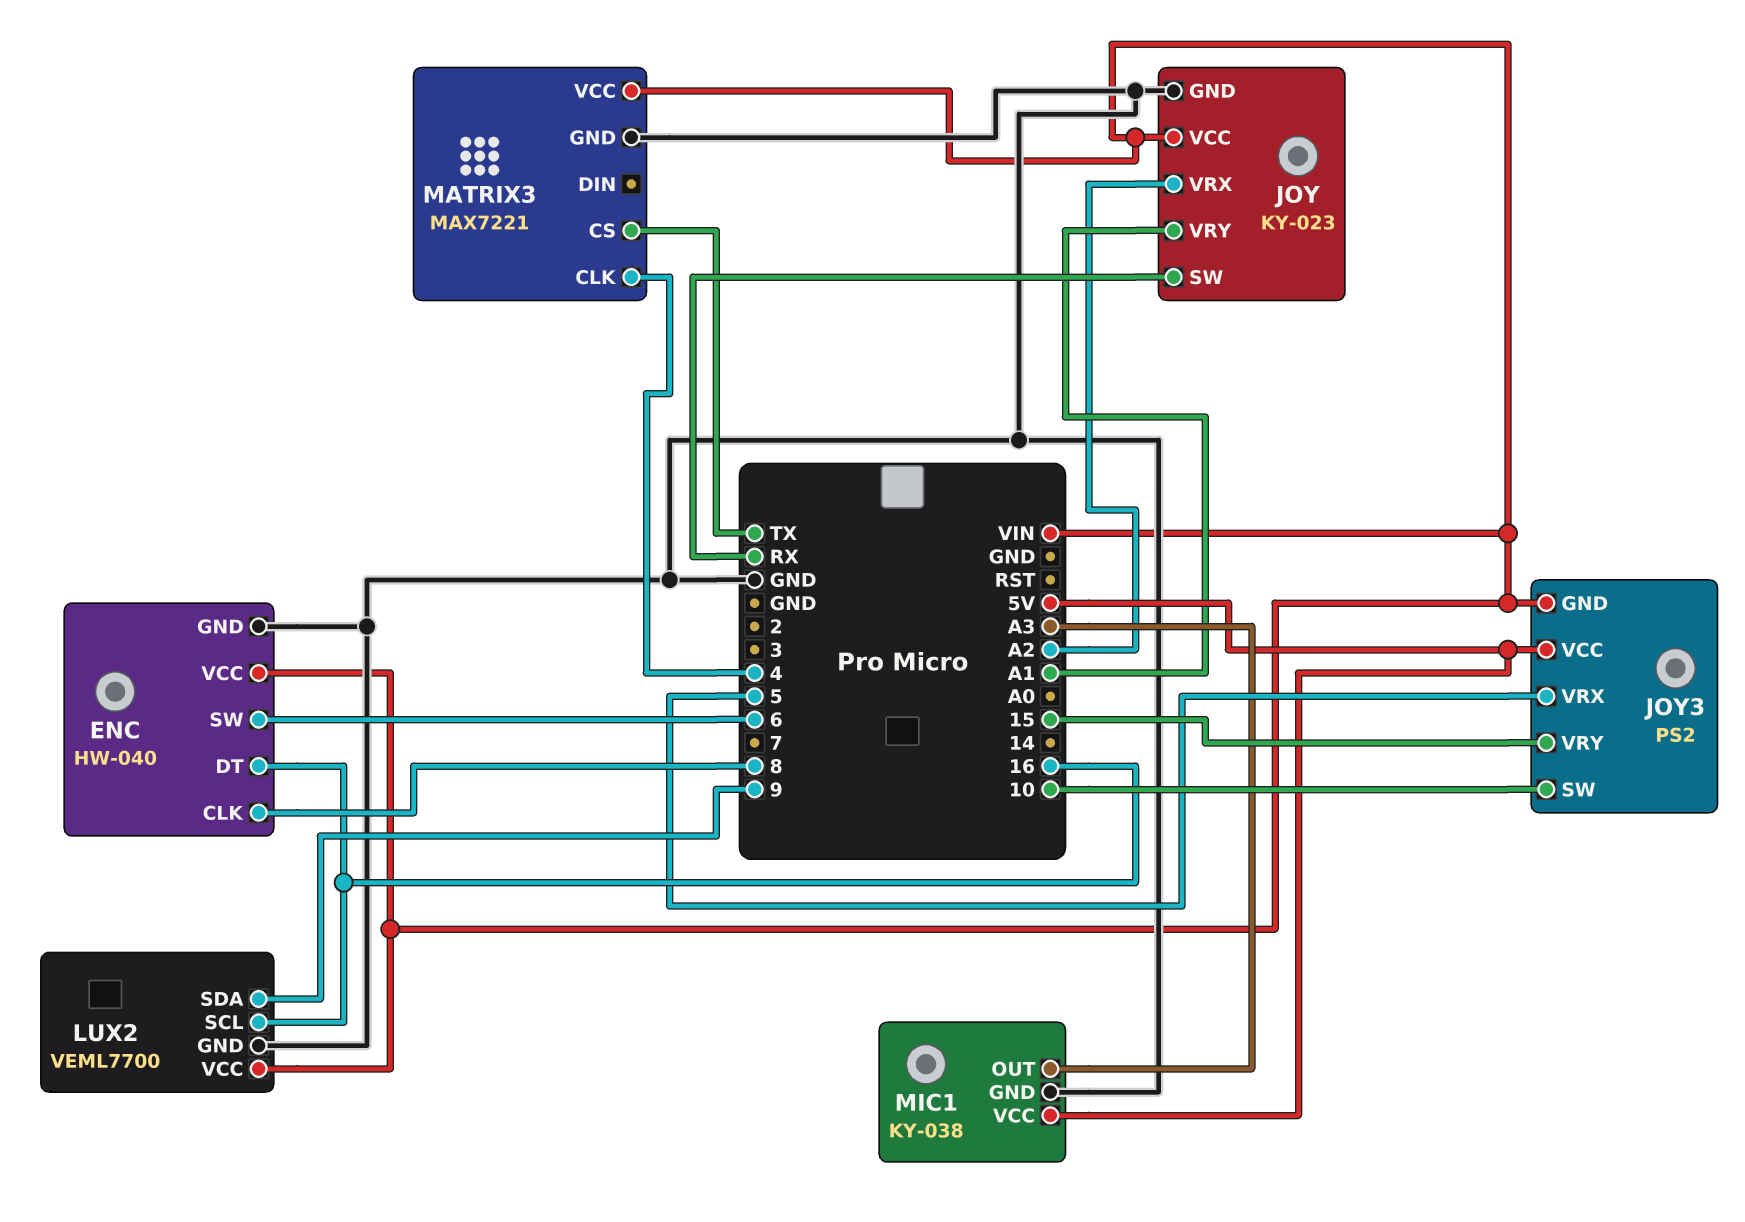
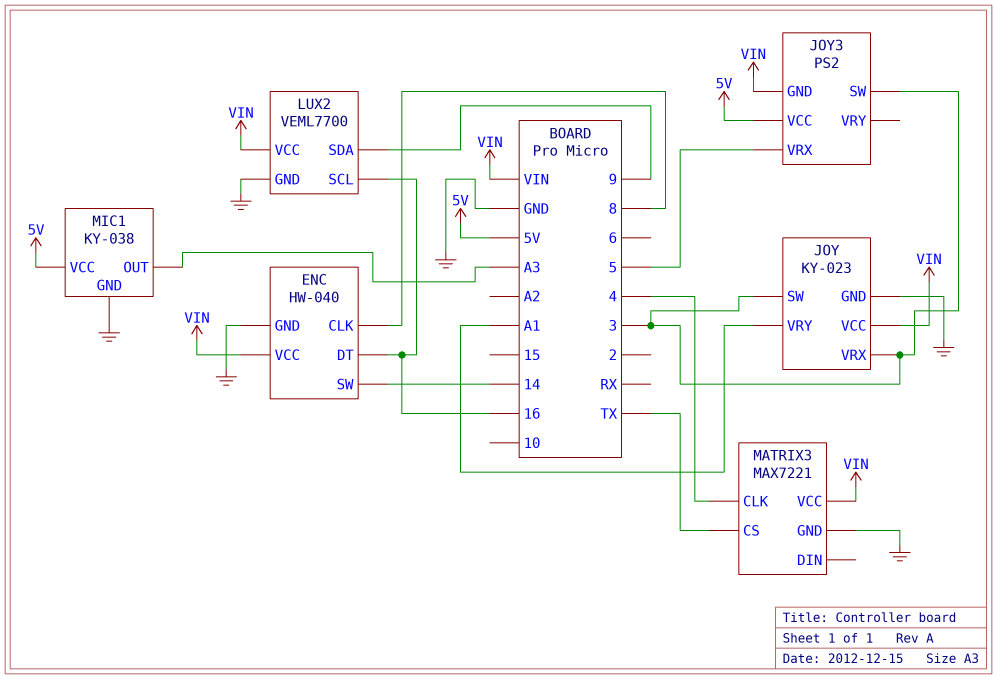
ENC pin SW: 6 -> 14
JOY pin SW: RX -> 3
JOY pin VRX: A2 -> 3
JOY3 pin SW: 10 -> 3
JOY3 pin VRY: 15 -> none

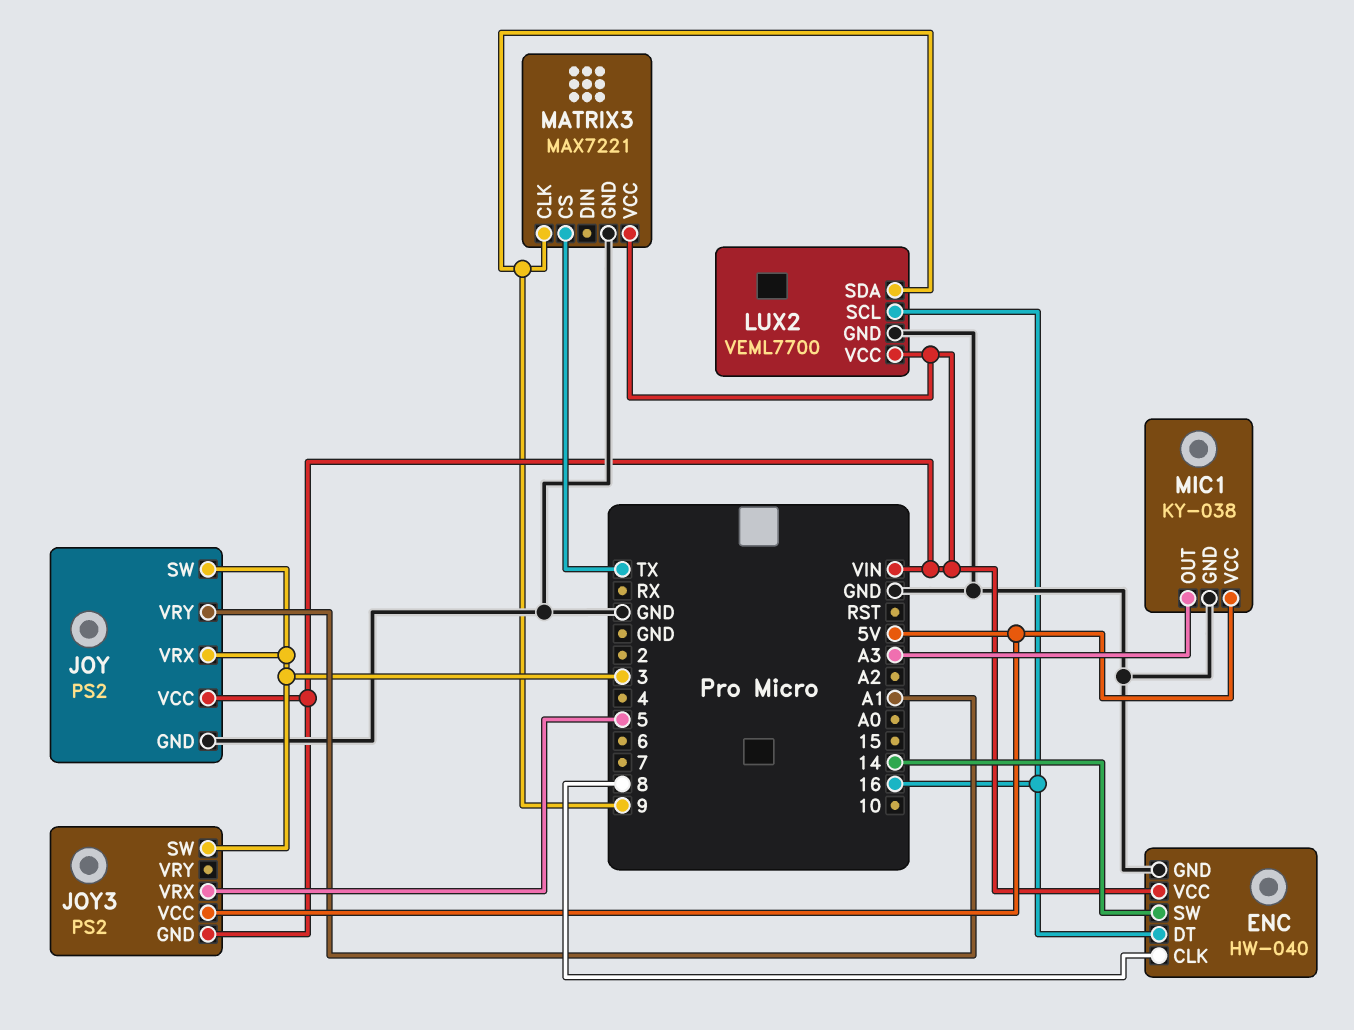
JOY: KY-023 -> PS2
MATRIX3 pin CLK: 4 -> 9

